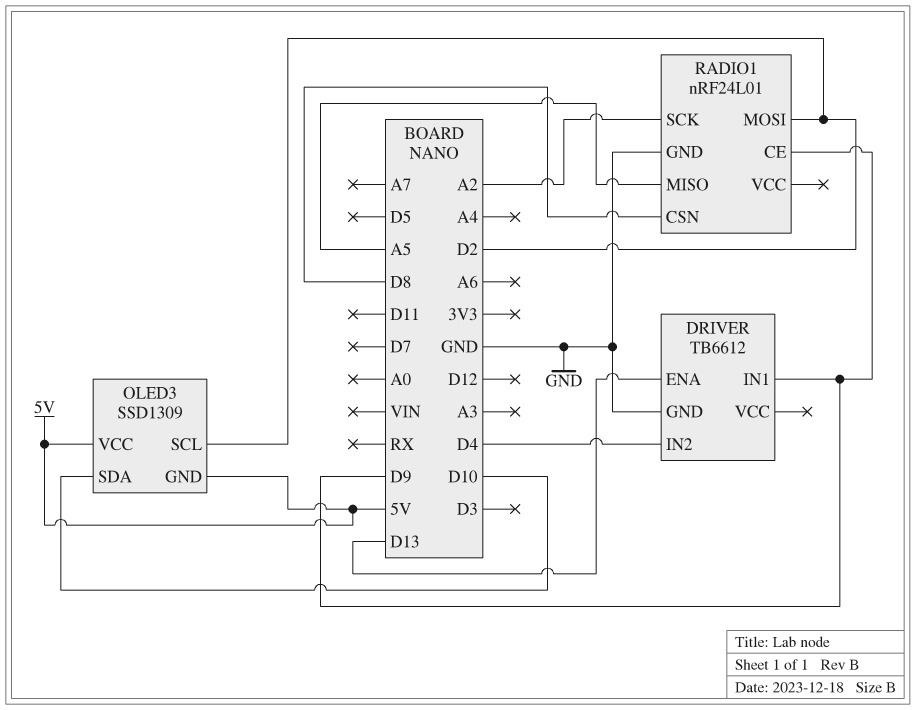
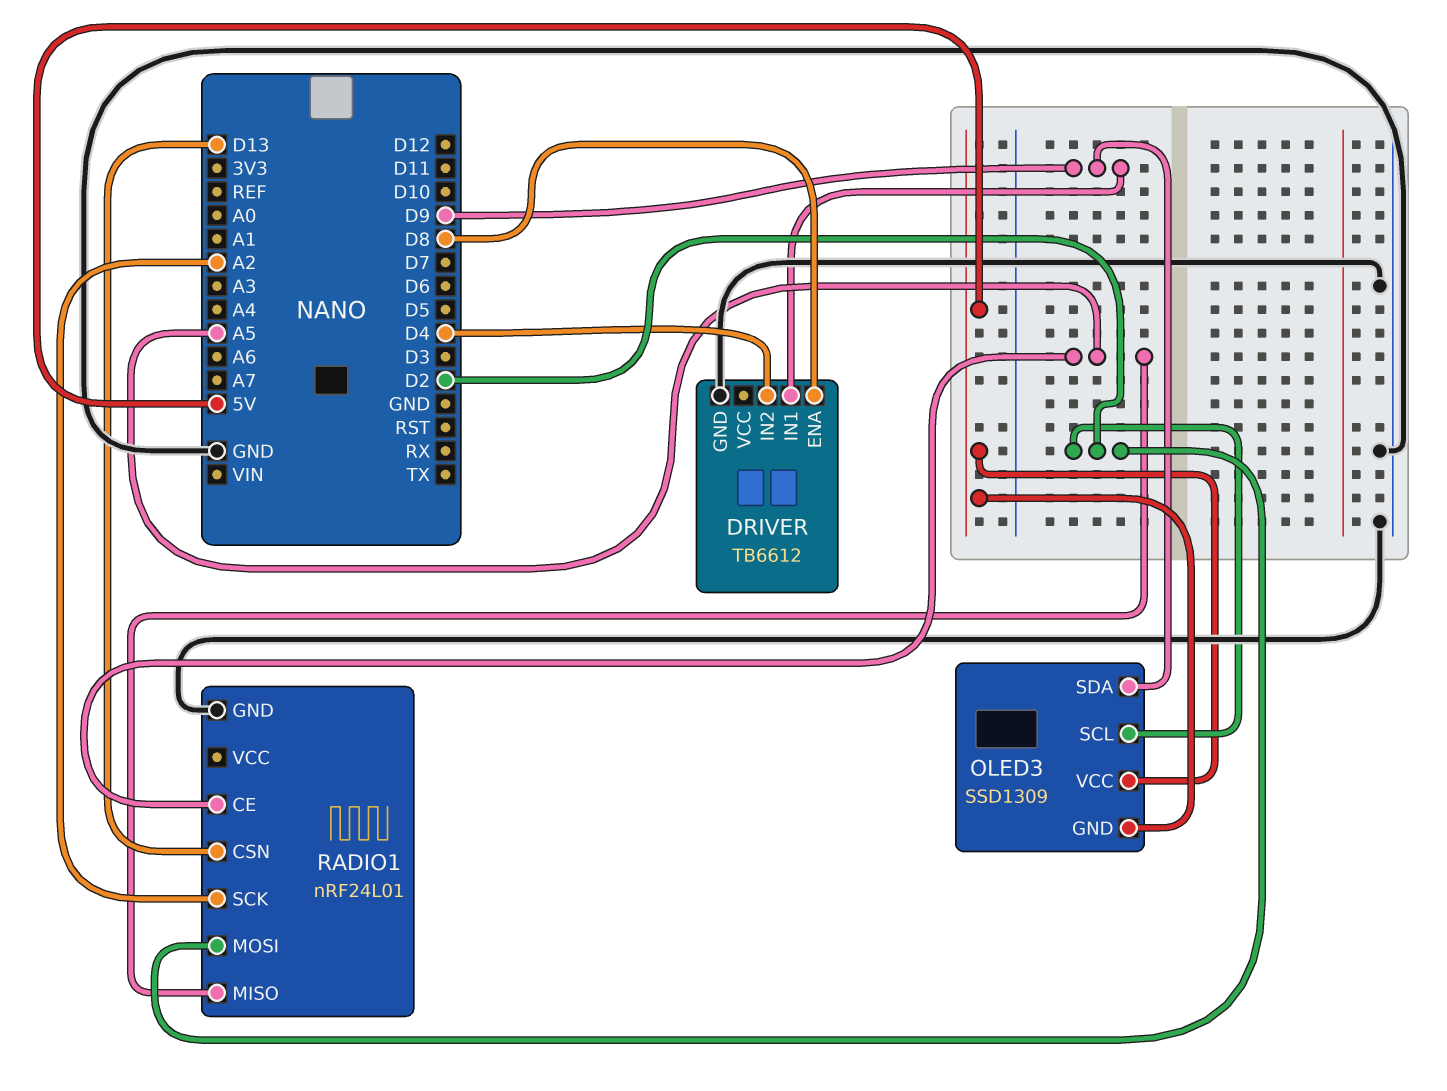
DRIVER pin ENA: D13 -> D8
OLED3 pin SDA: D10 -> D9
RADIO1 pin CE: D9 -> A5
RADIO1 pin CSN: D8 -> D13

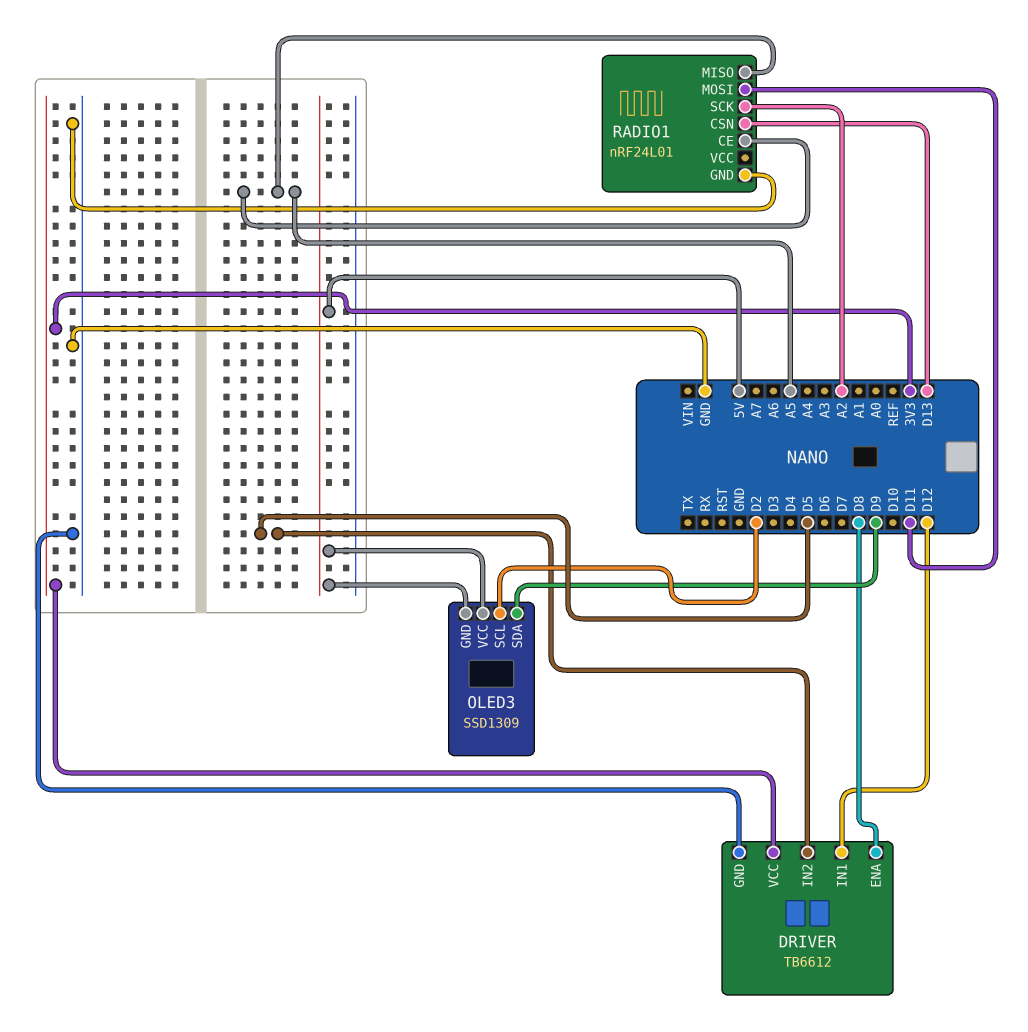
DRIVER pin IN1: D9 -> D12
DRIVER pin IN2: D4 -> D5
DRIVER pin VCC: none -> 3V3
RADIO1 pin MOSI: D2 -> D11

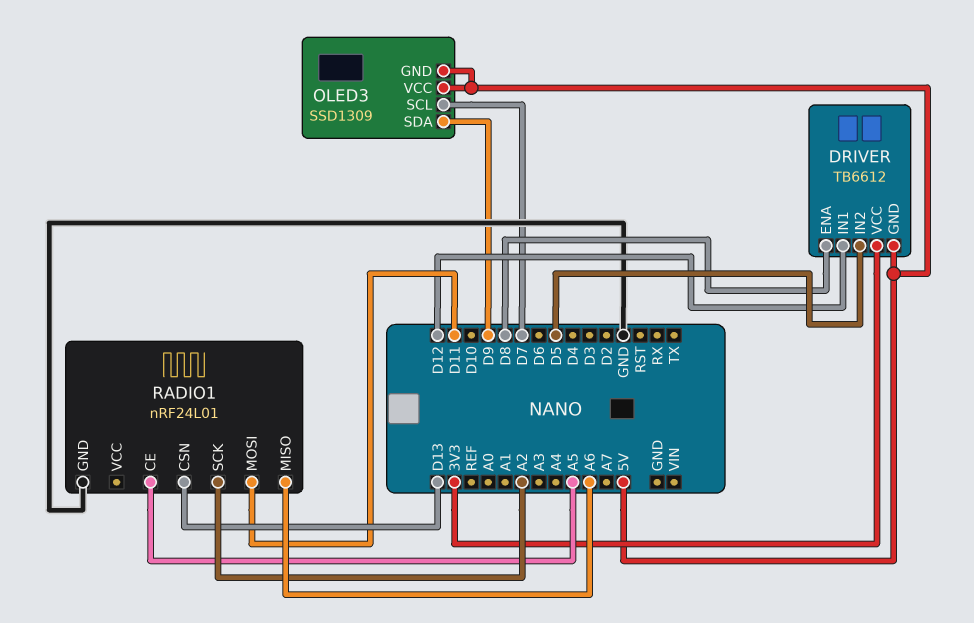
DRIVER pin GND: GND -> 5V
OLED3 pin SCL: D2 -> D7
RADIO1 pin MISO: A5 -> A6

